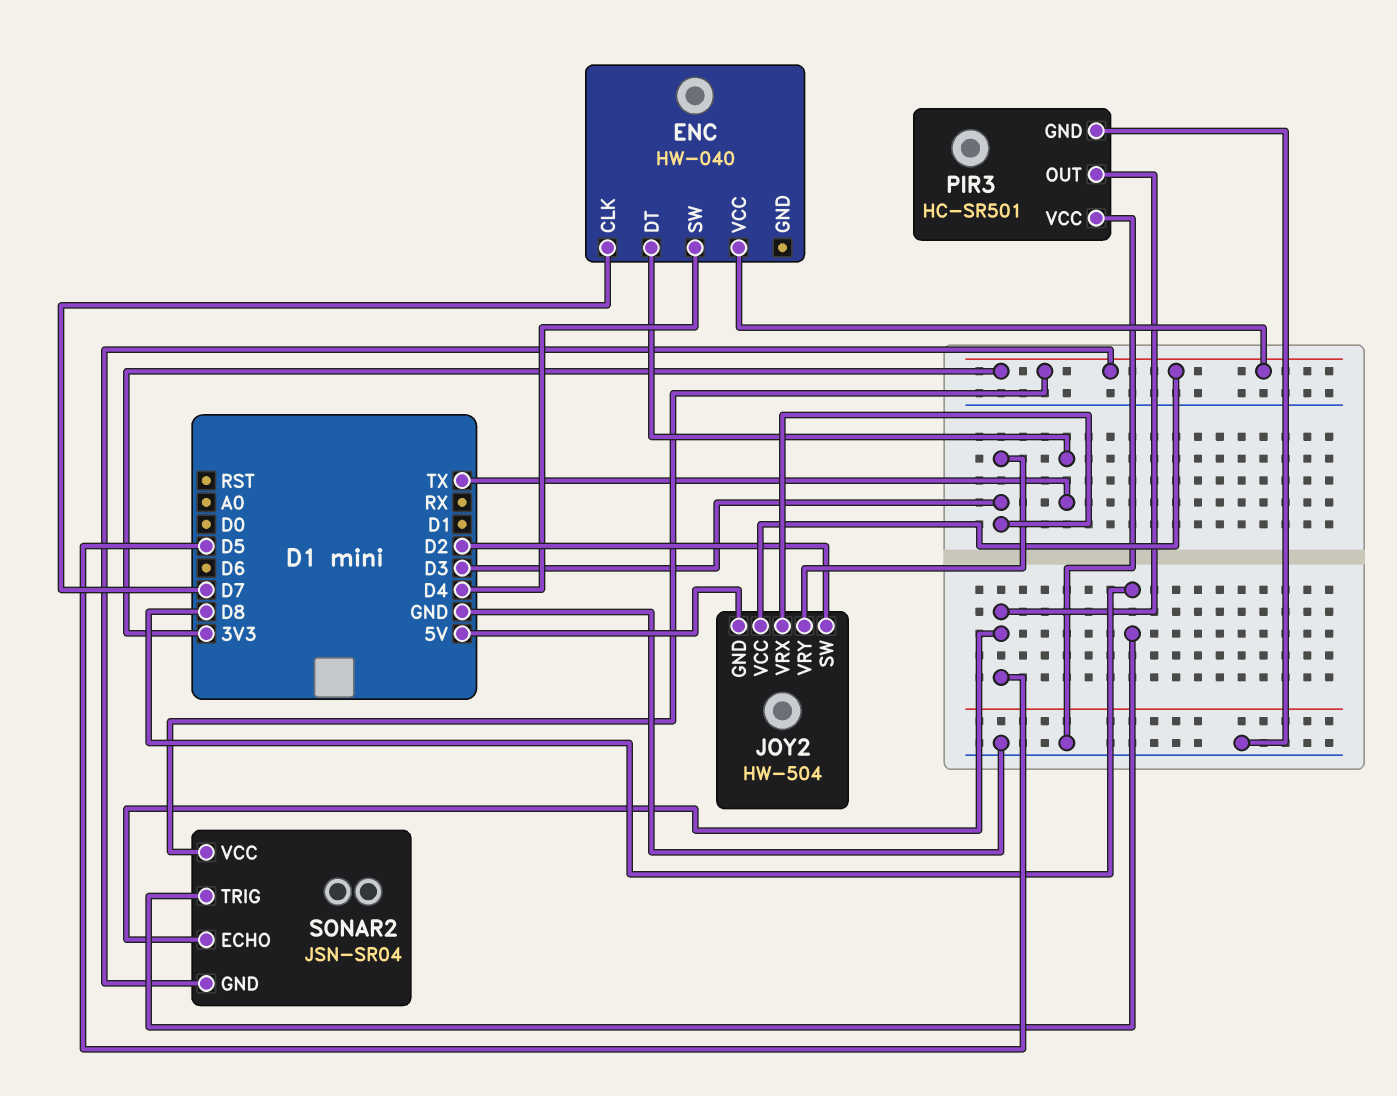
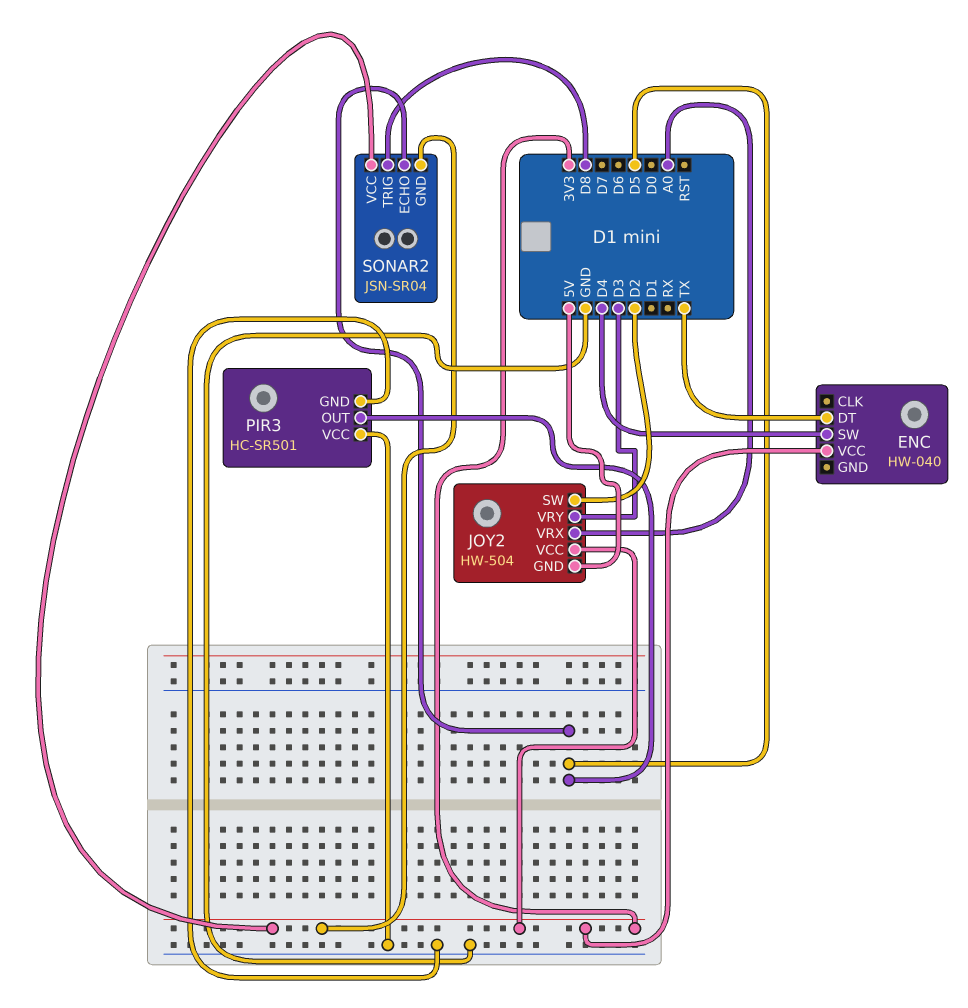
ENC pin CLK: D7 -> none
JOY2 pin VRX: D3 -> A0

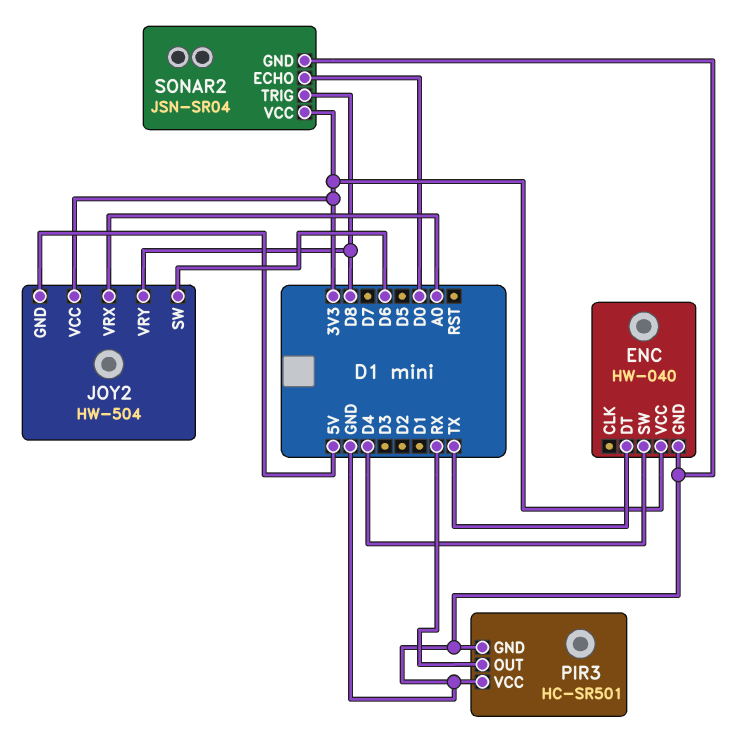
ENC pin GND: none -> GND
JOY2 pin SW: D2 -> D6
JOY2 pin VRY: D3 -> D8
PIR3 pin OUT: D5 -> RX
SONAR2 pin ECHO: D5 -> D0
SONAR2 pin GND: 3V3 -> GND

